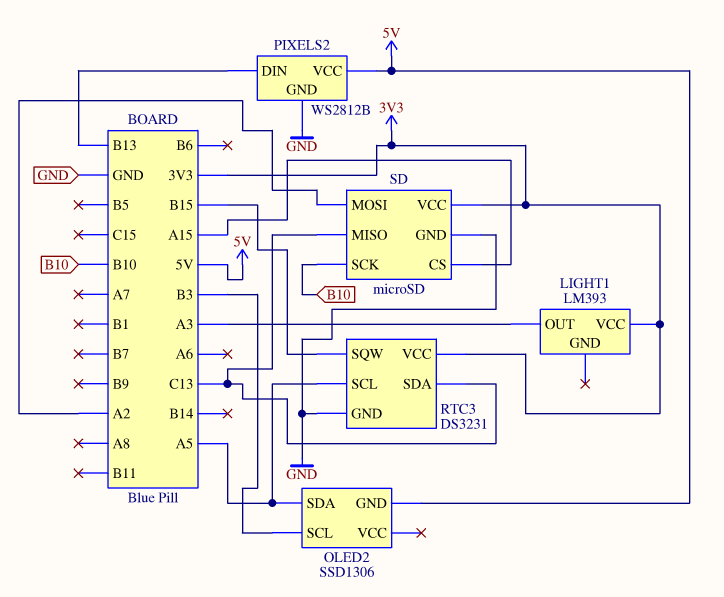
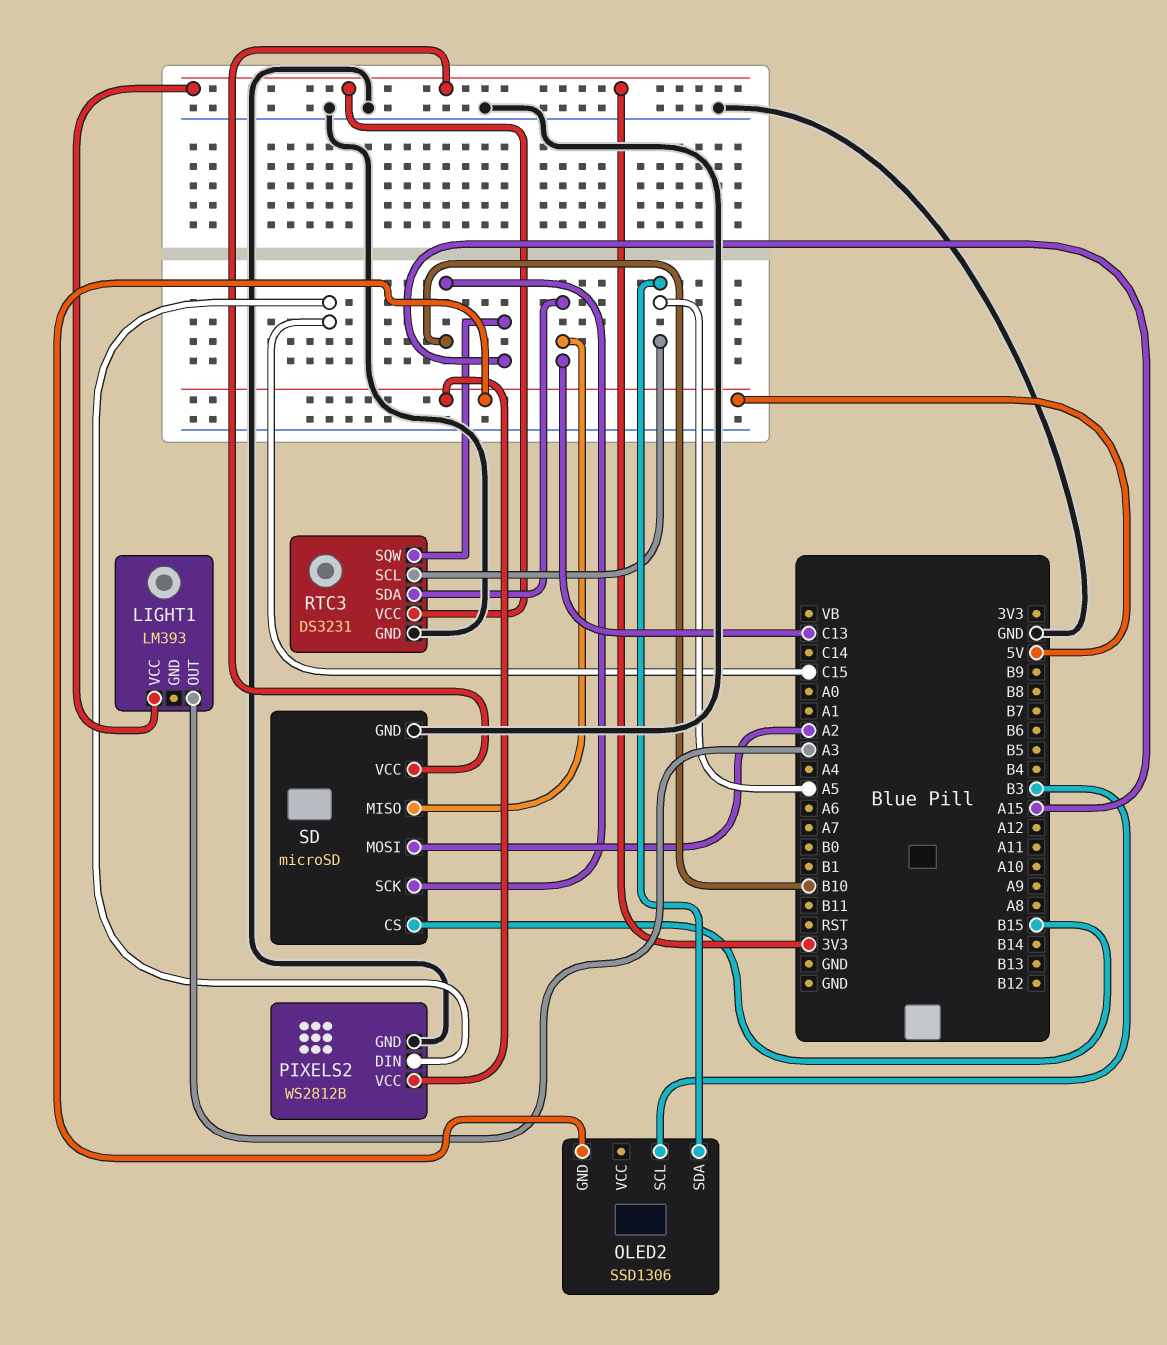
PIXELS2 pin DIN: B13 -> C15
RTC3 pin SQW: B15 -> A15
SD pin CS: A15 -> B15

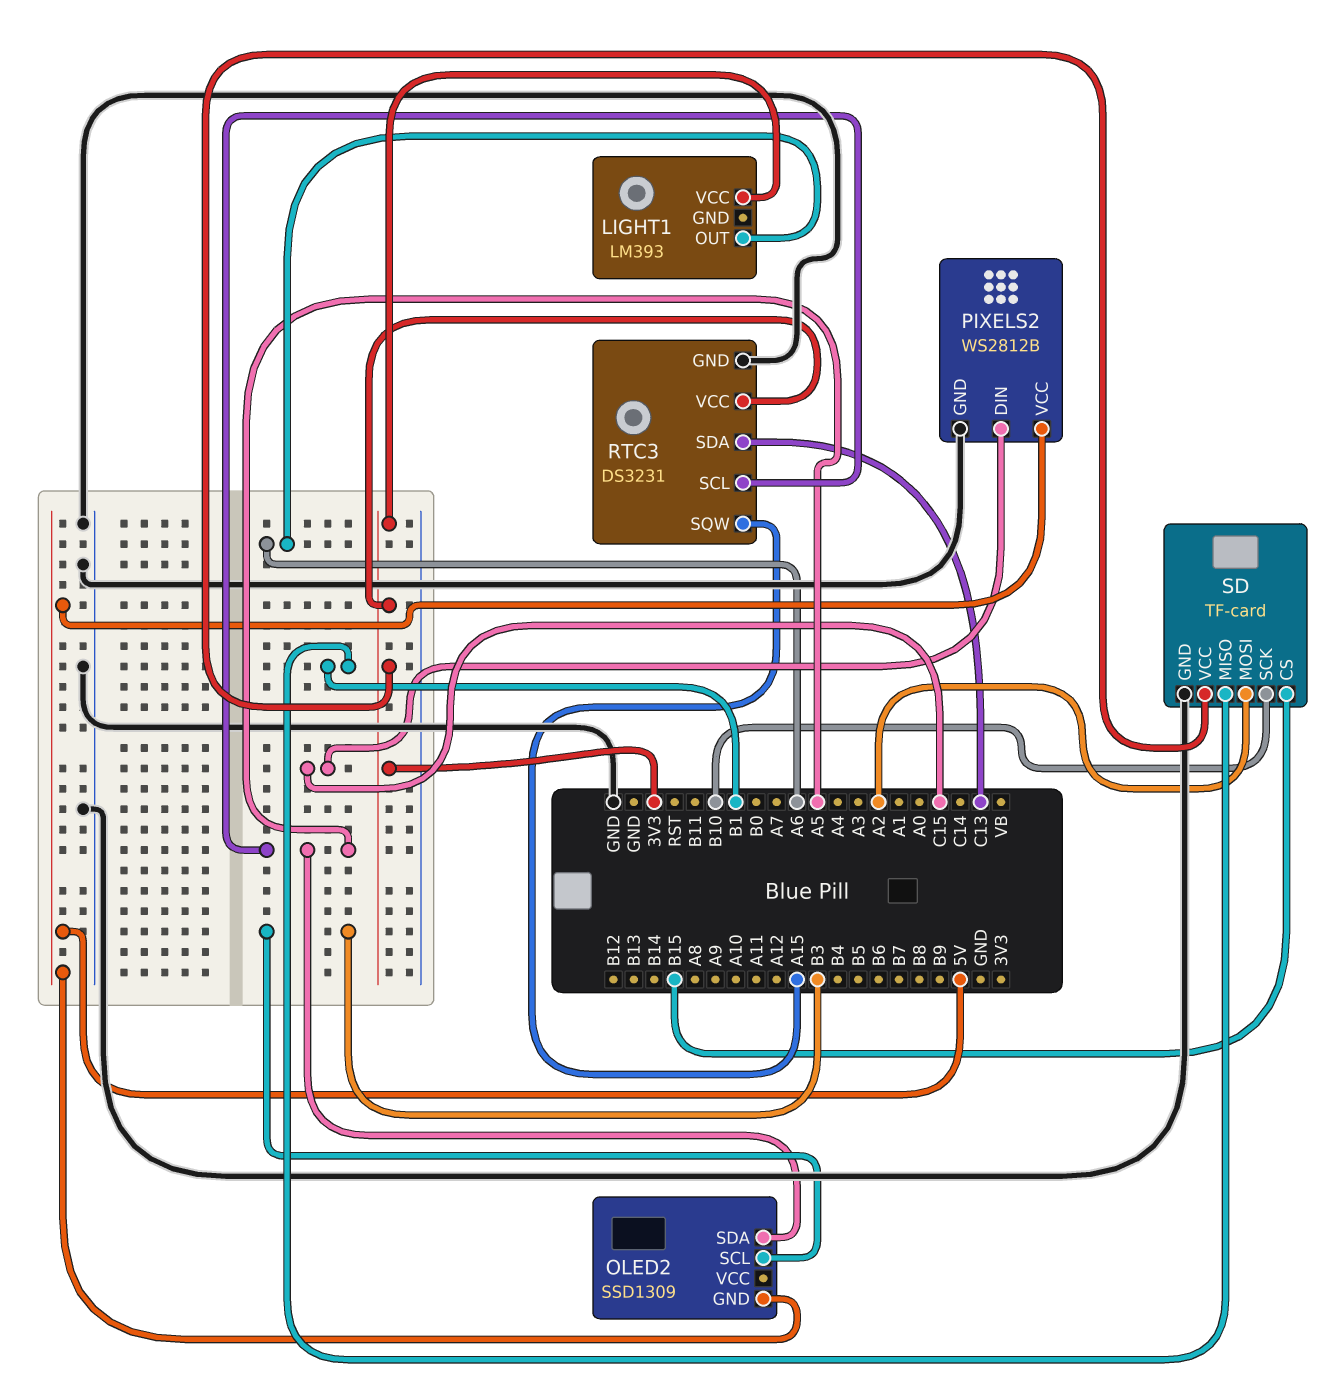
LIGHT1 pin OUT: A3 -> A6
OLED2: SSD1306 -> SSD1309
SD: microSD -> TF-card
SD pin MISO: C13 -> B1

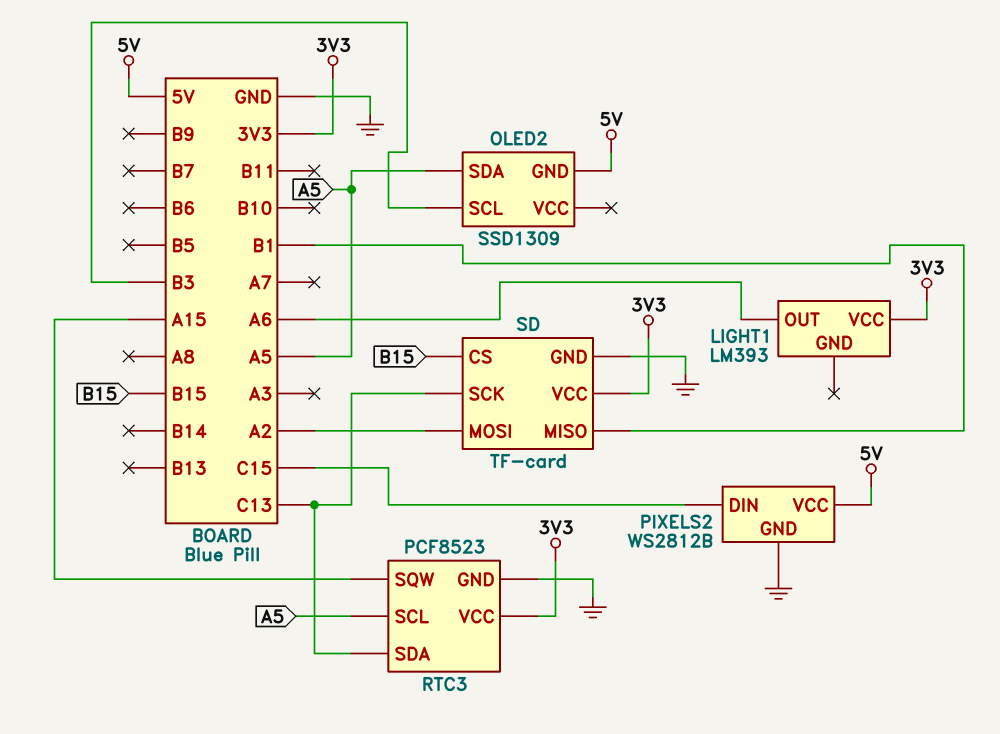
RTC3: DS3231 -> PCF8523
SD pin SCK: B10 -> C13

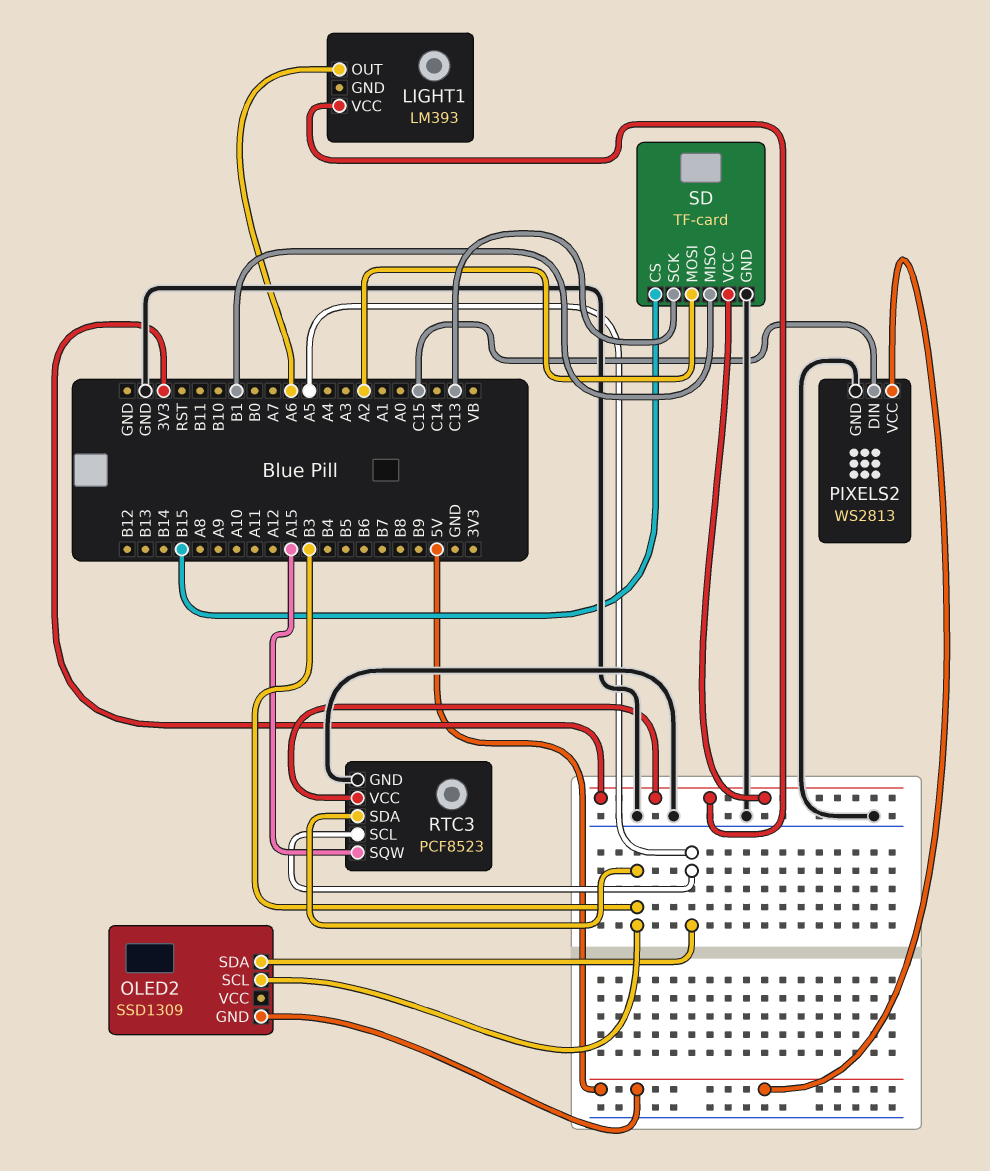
PIXELS2: WS2812B -> WS2813
RTC3 pin SDA: C13 -> B3

